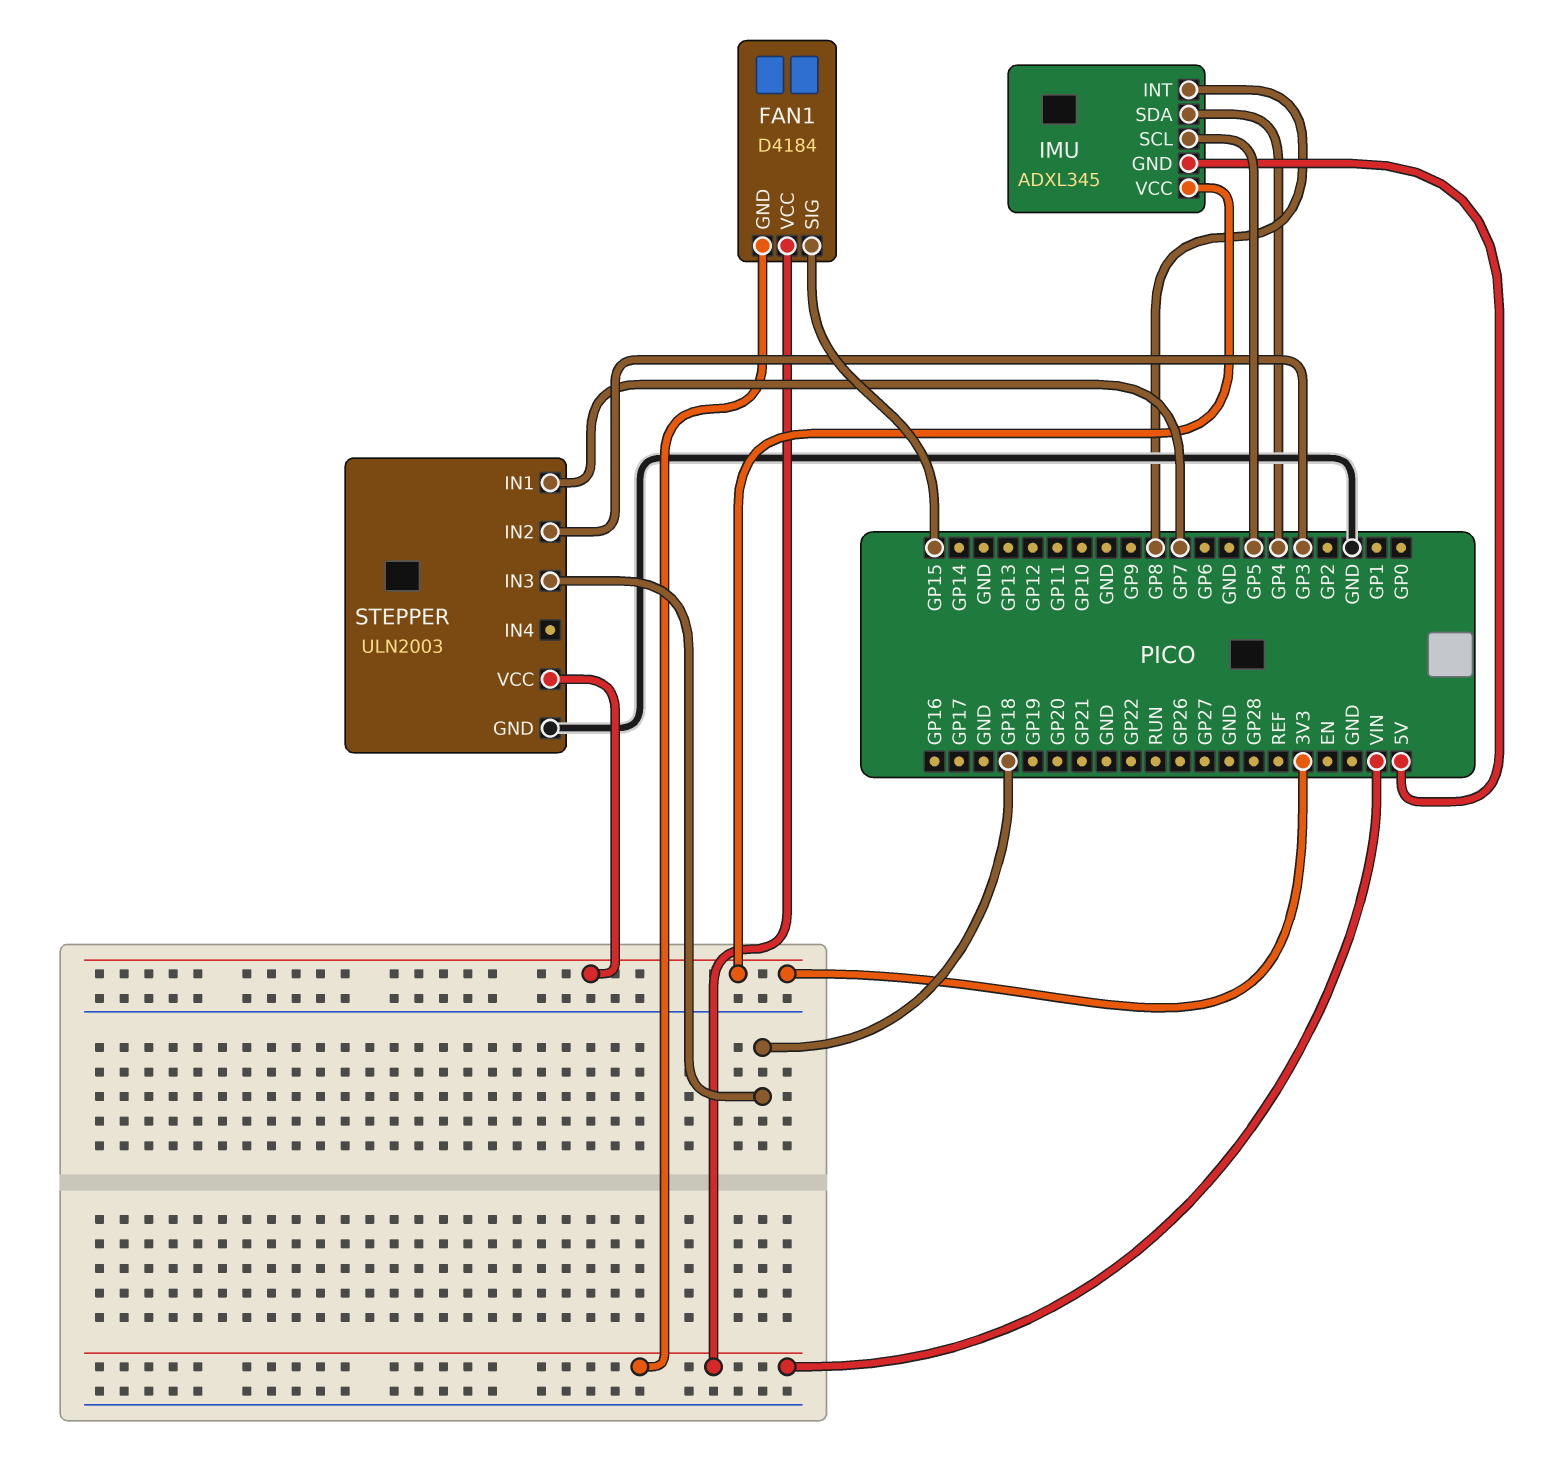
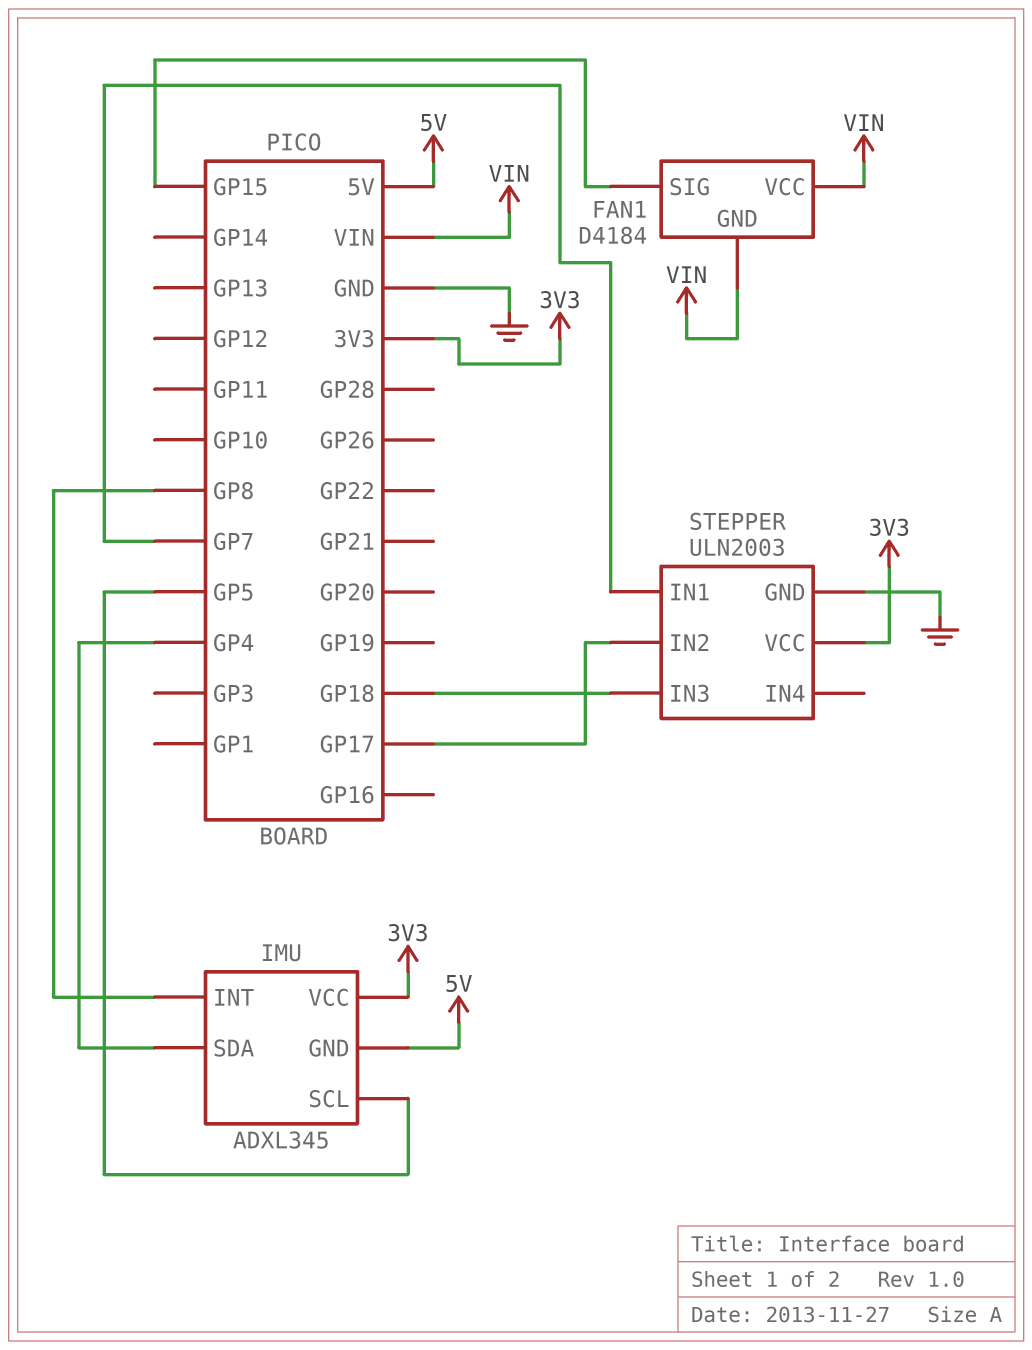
STEPPER pin IN2: GP3 -> GP17

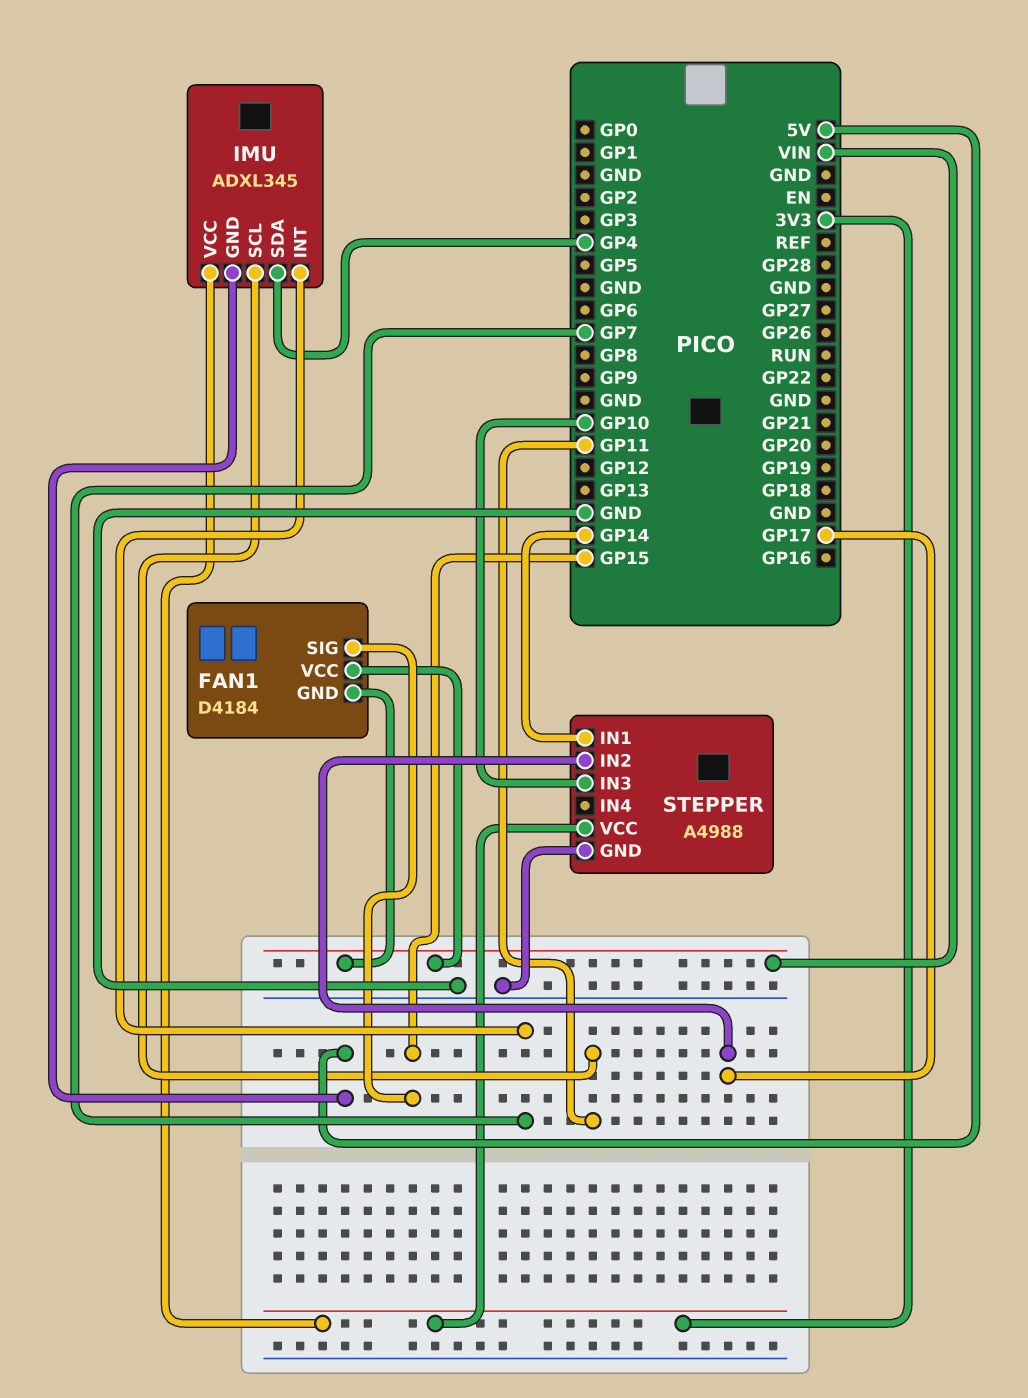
IMU pin INT: GP8 -> GP7
IMU pin SCL: GP5 -> GP11
STEPPER: ULN2003 -> A4988
STEPPER pin IN1: GP7 -> GP14
STEPPER pin IN3: GP18 -> GP10

